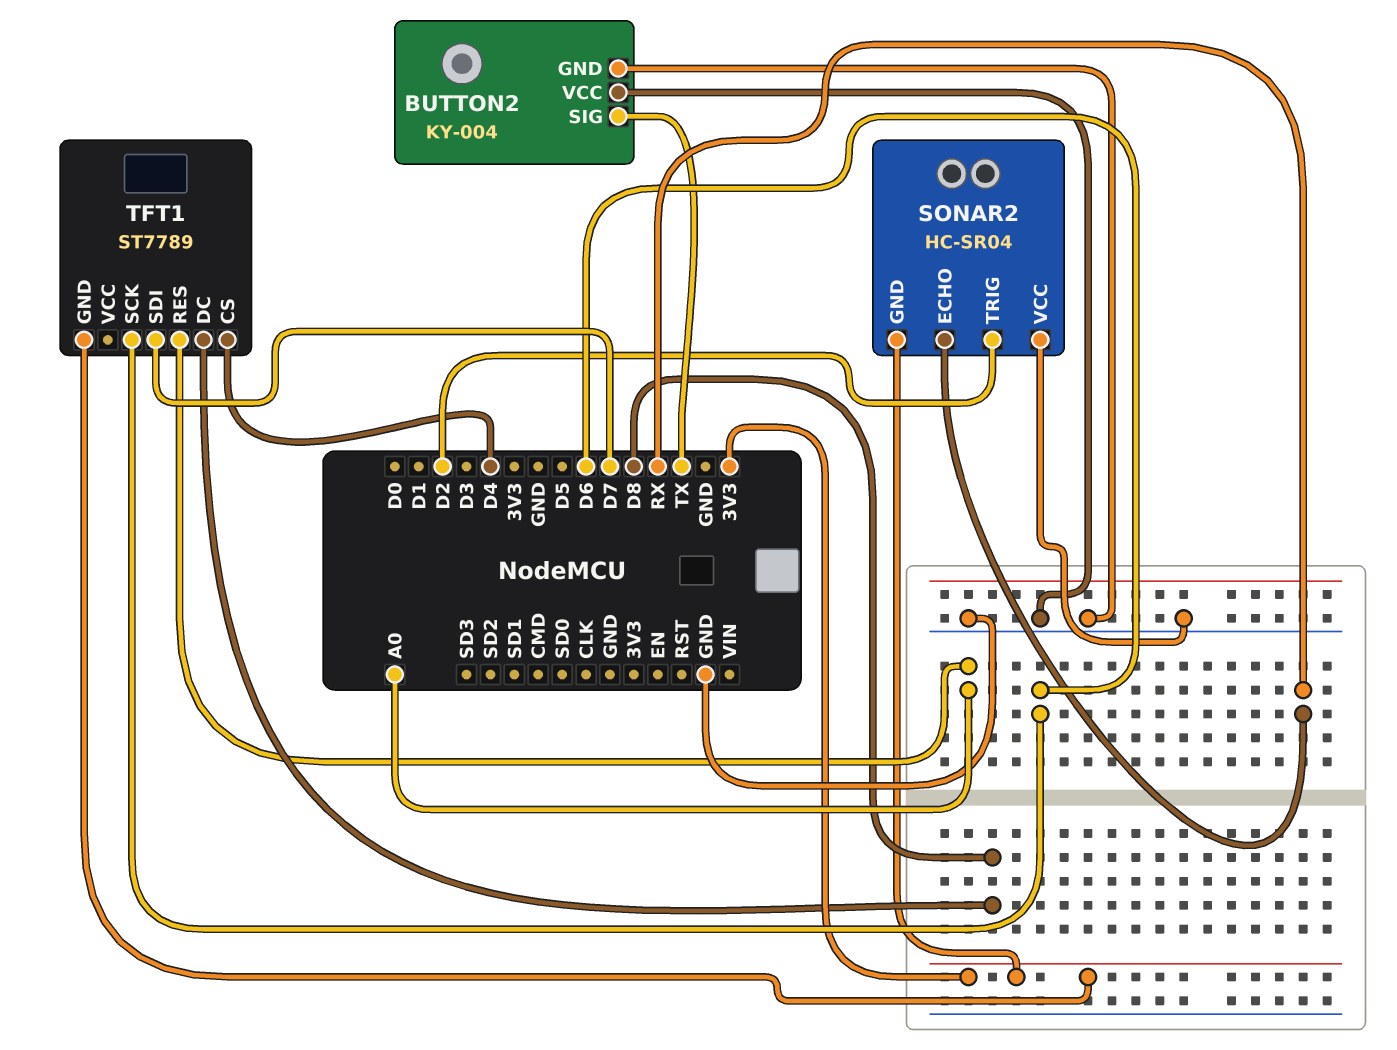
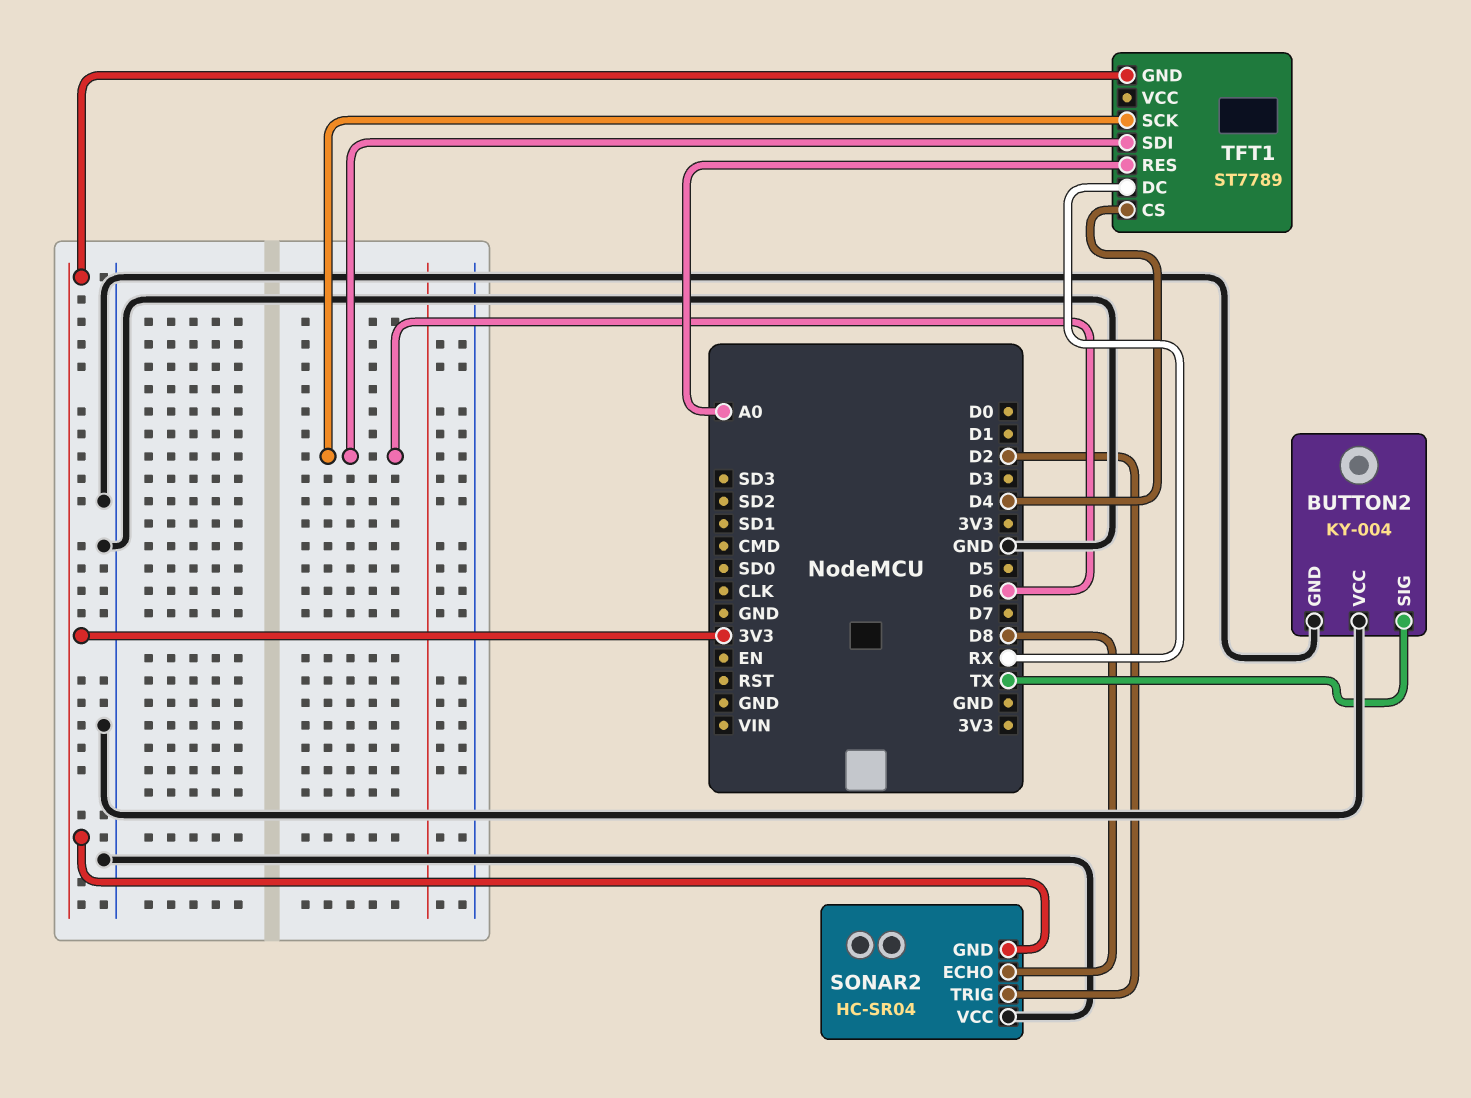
SONAR2 pin ECHO: RX -> D8
TFT1 pin DC: D8 -> RX
TFT1 pin SDI: D7 -> D6

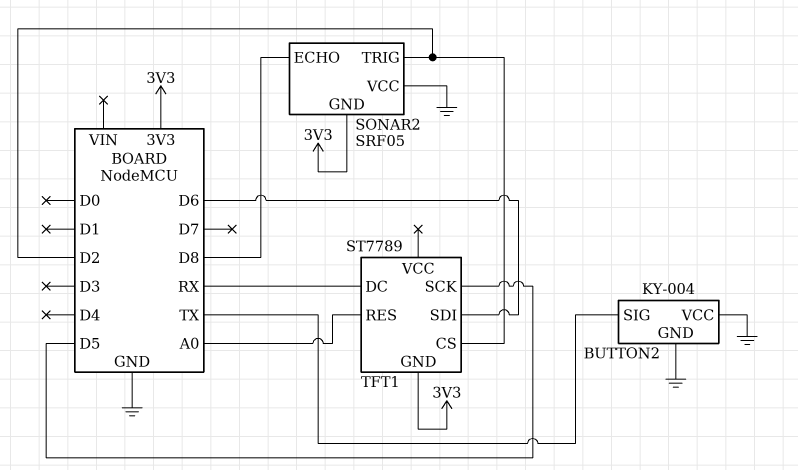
SONAR2: HC-SR04 -> SRF05
TFT1 pin CS: D4 -> D2
TFT1 pin SCK: D6 -> D5

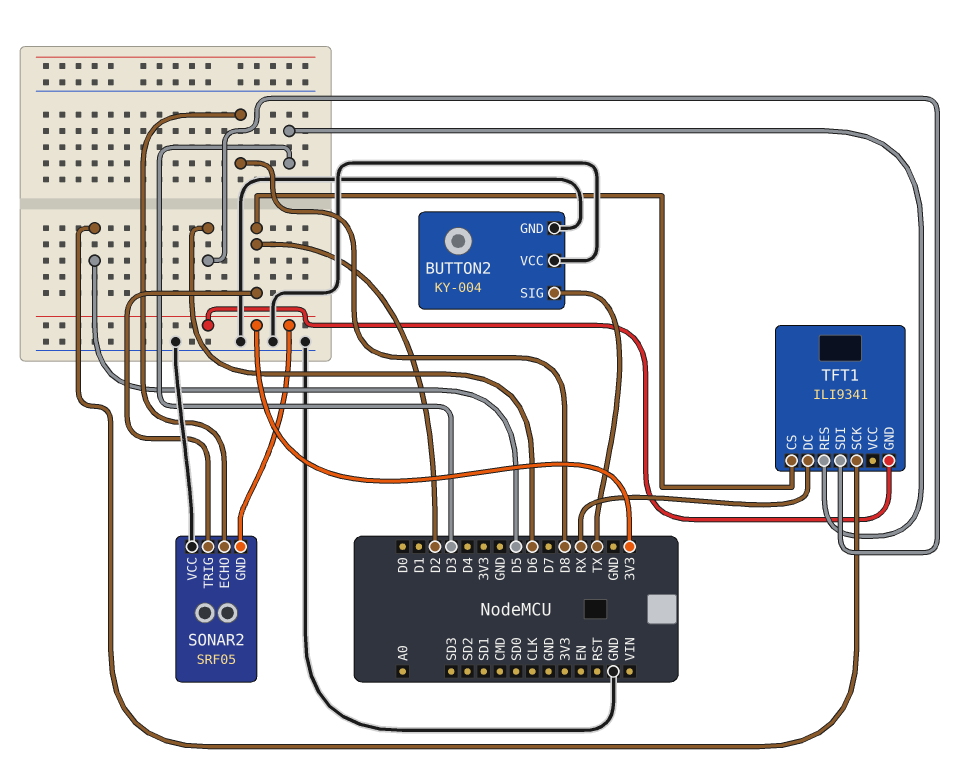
TFT1: ST7789 -> ILI9341
TFT1 pin RES: A0 -> D3

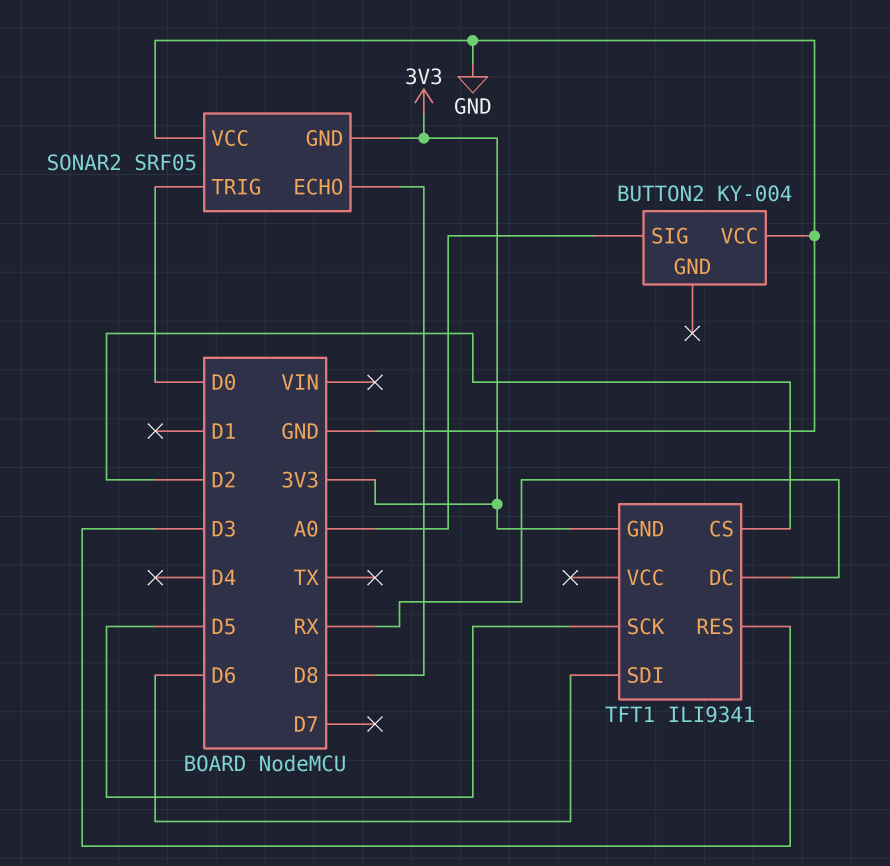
BUTTON2 pin GND: GND -> none
BUTTON2 pin SIG: TX -> A0
SONAR2 pin TRIG: D2 -> D0

